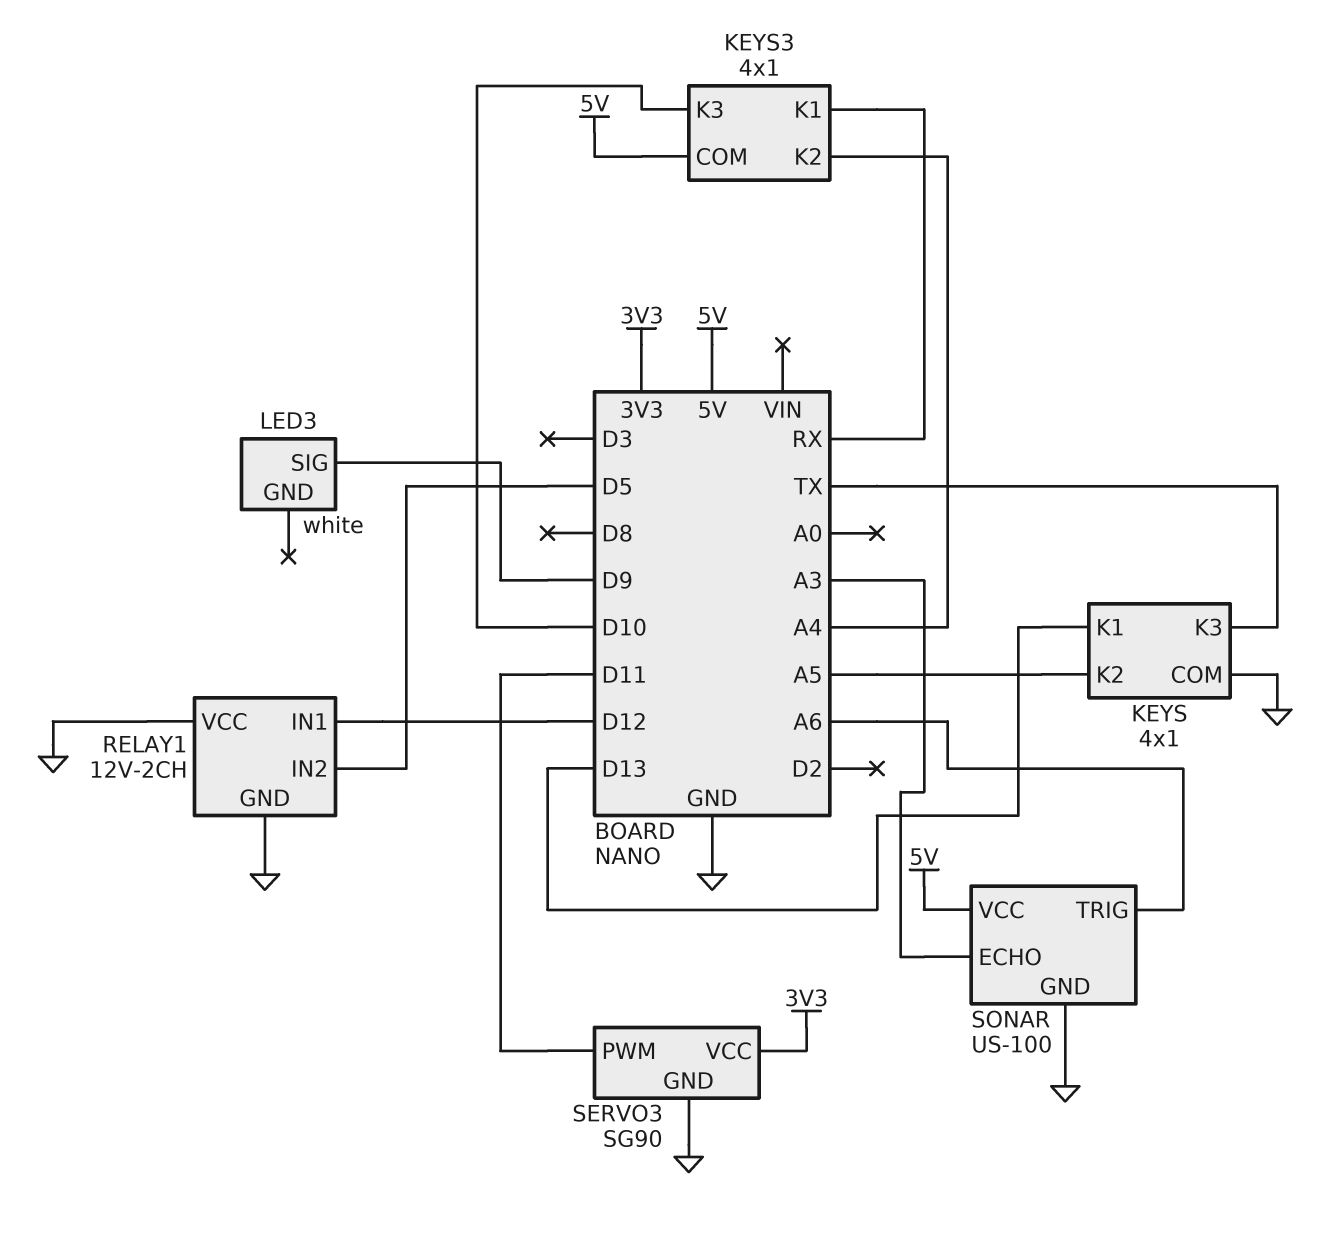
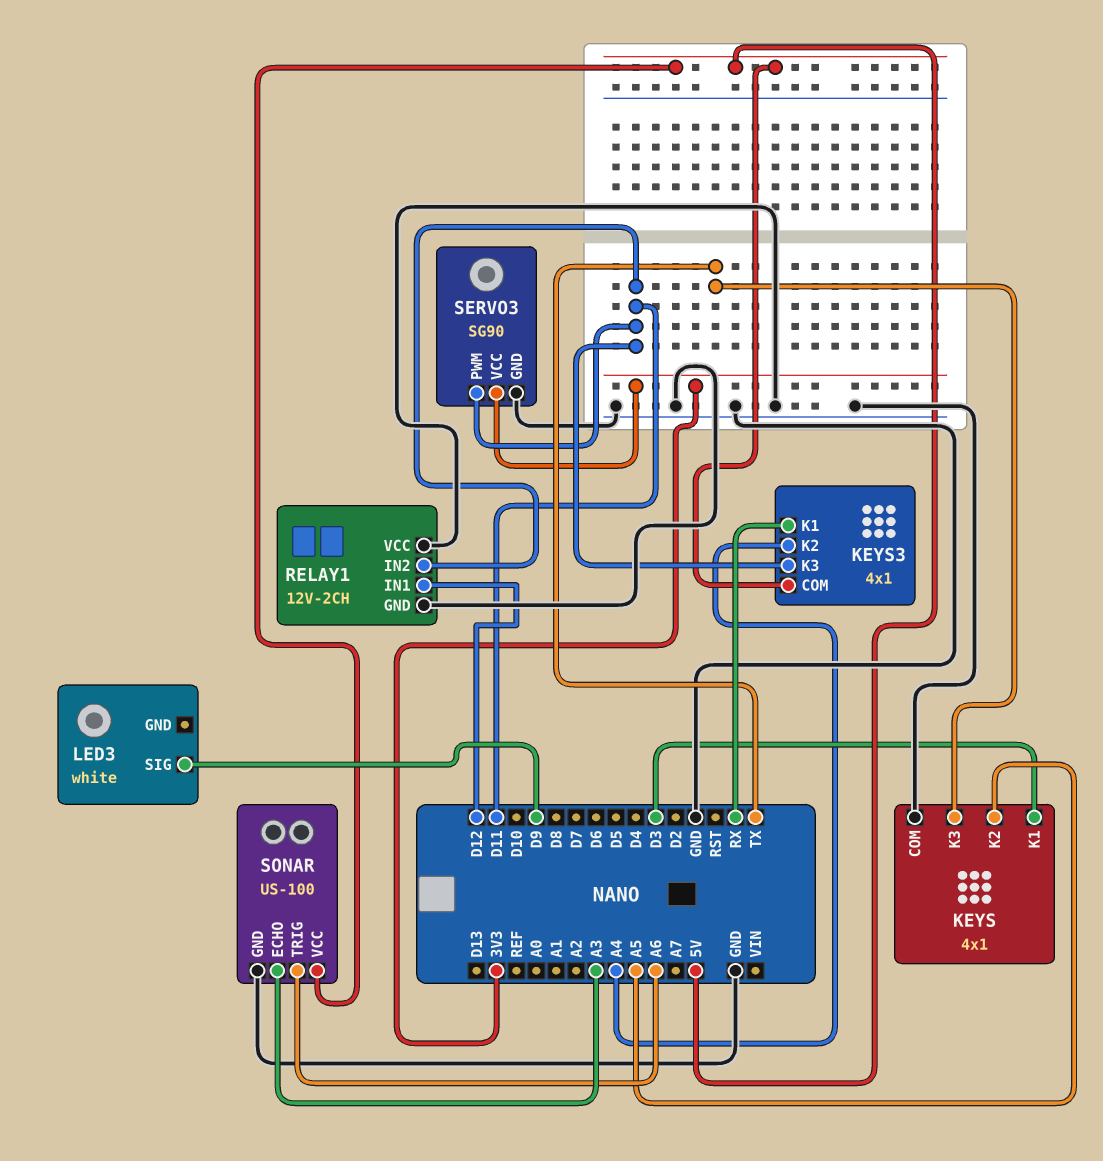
KEYS pin K1: D13 -> D3
KEYS3 pin K3: D10 -> D11
RELAY1 pin IN2: D5 -> D11

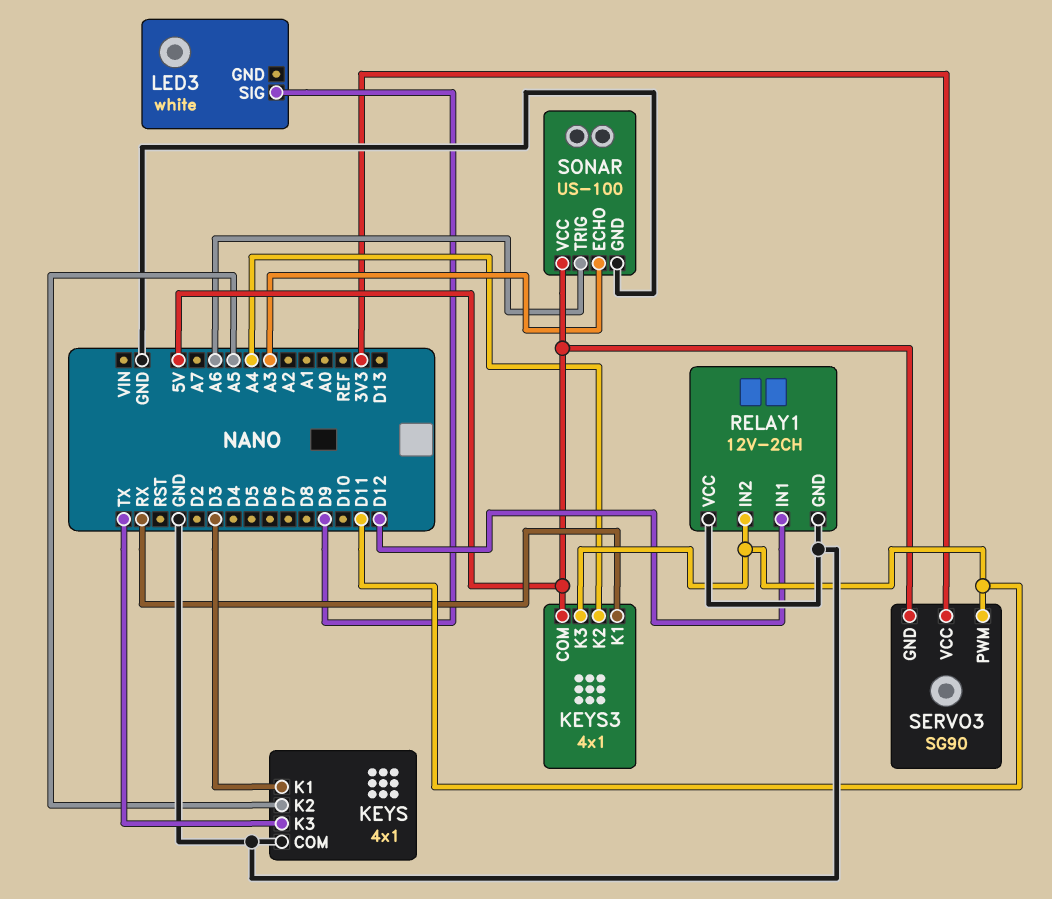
SERVO3 pin GND: GND -> 5V

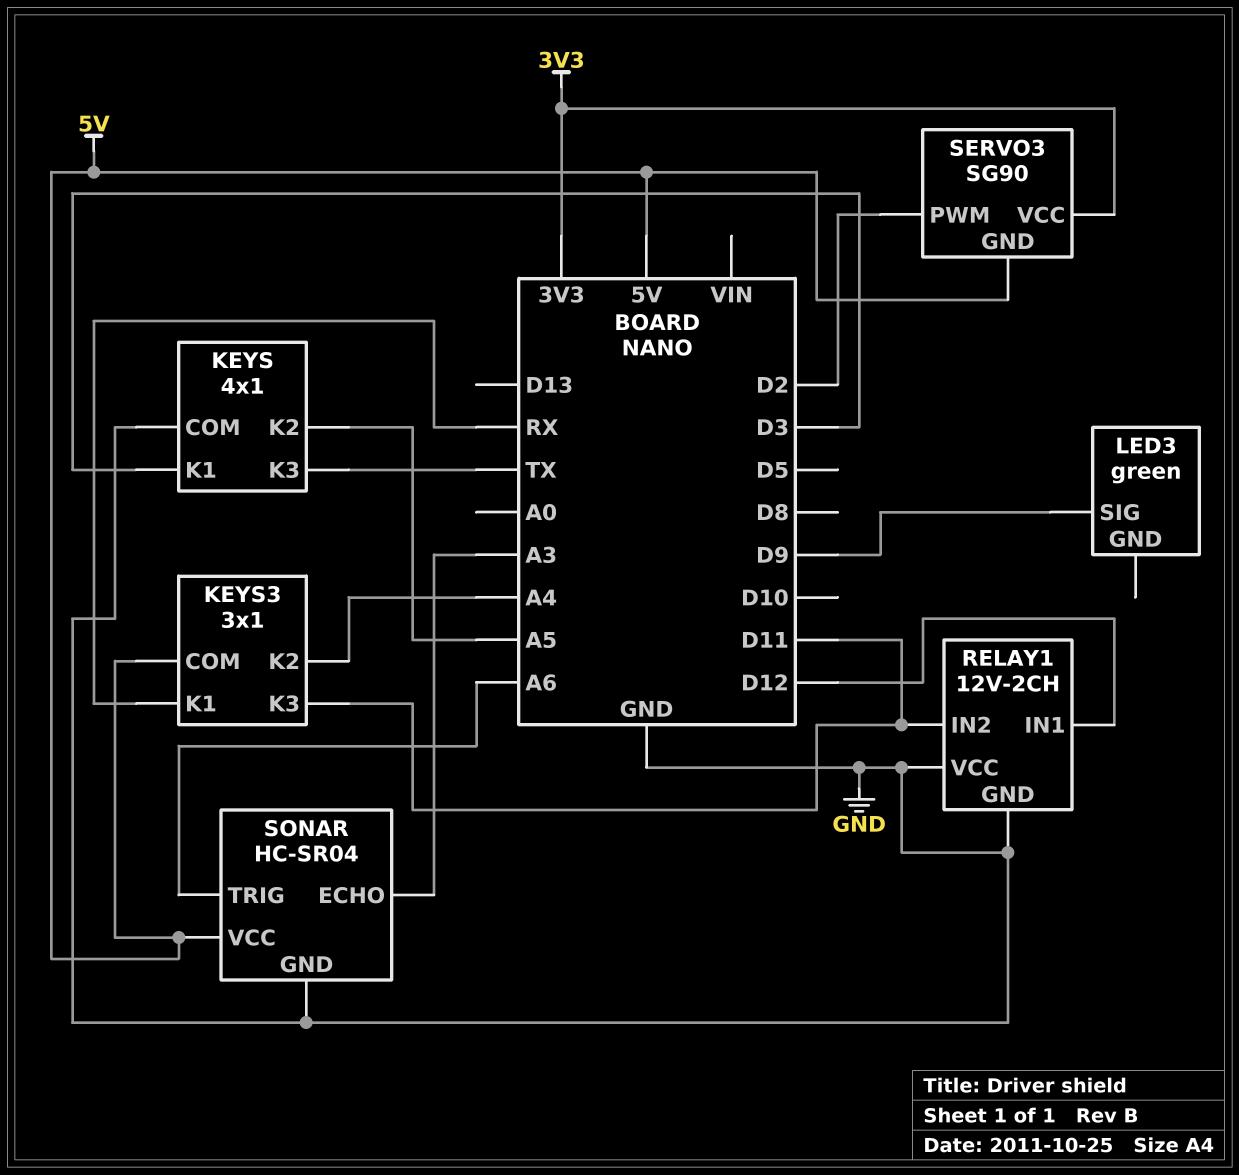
KEYS3: 4x1 -> 3x1
LED3: white -> green
SERVO3 pin PWM: D11 -> D2
SONAR: US-100 -> HC-SR04

